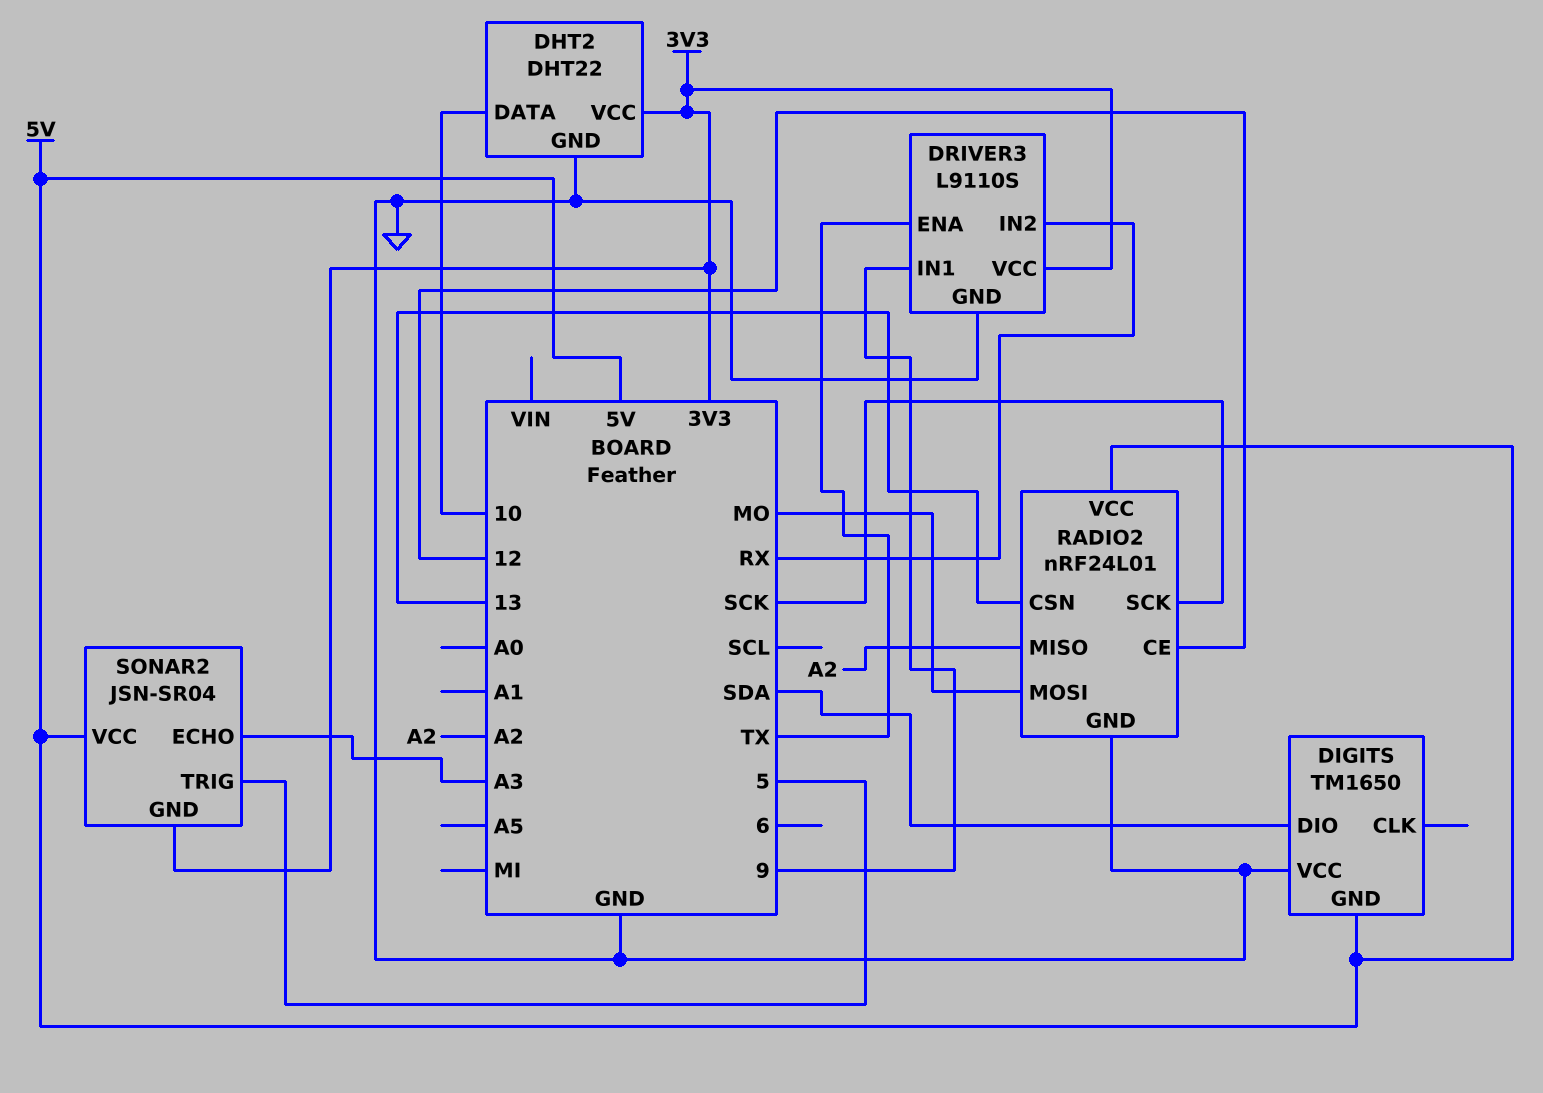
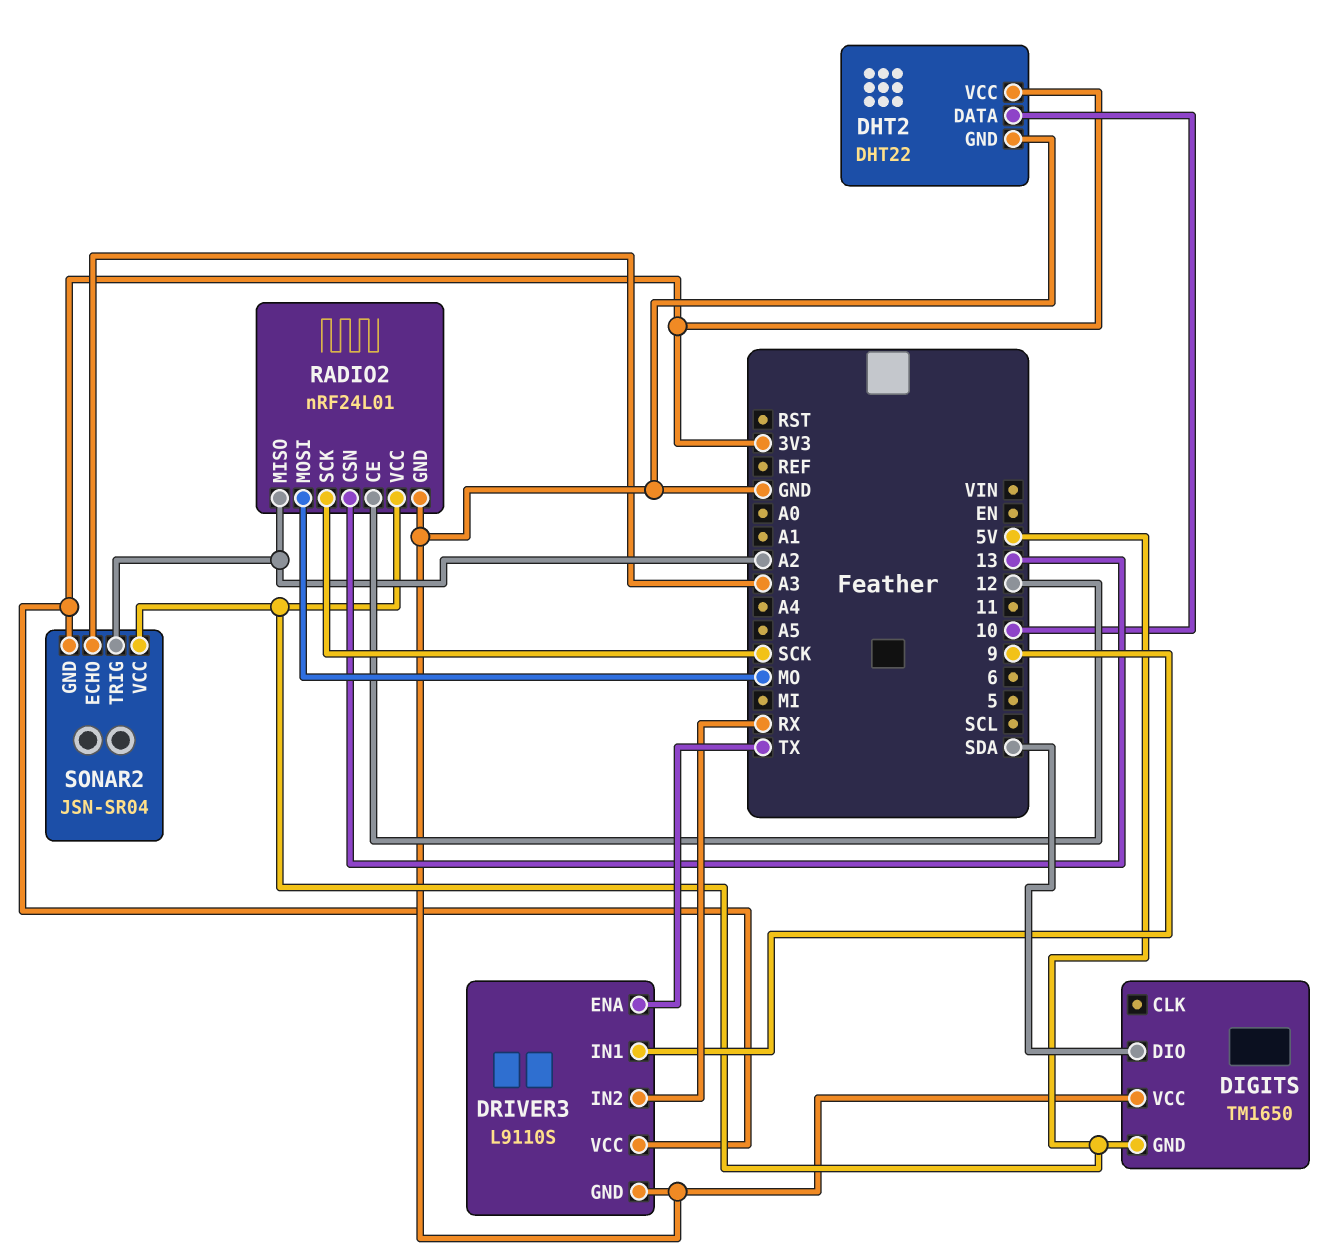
SONAR2 pin TRIG: 5 -> A2

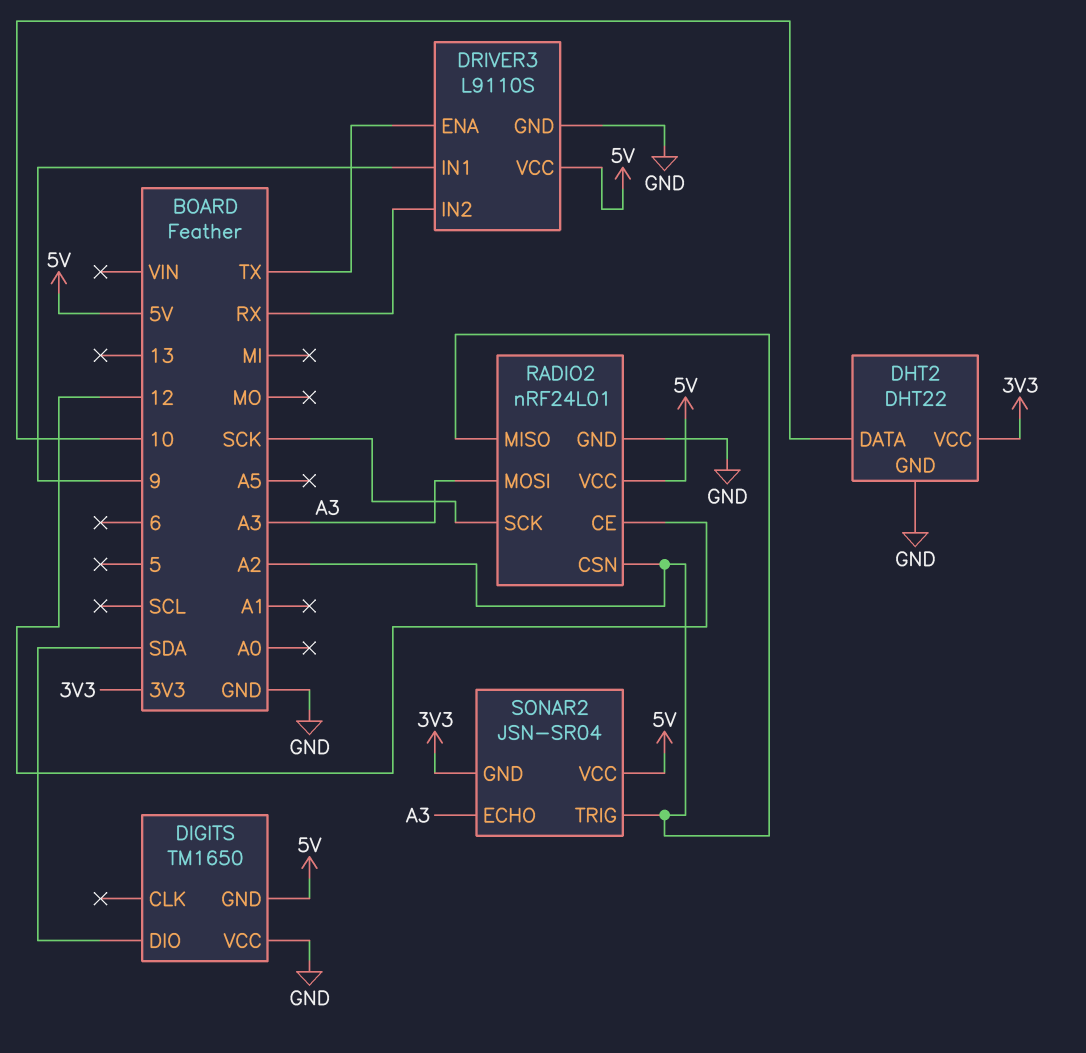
DRIVER3 pin VCC: 3V3 -> 5V
RADIO2 pin CSN: 13 -> A2
RADIO2 pin MOSI: MO -> A3

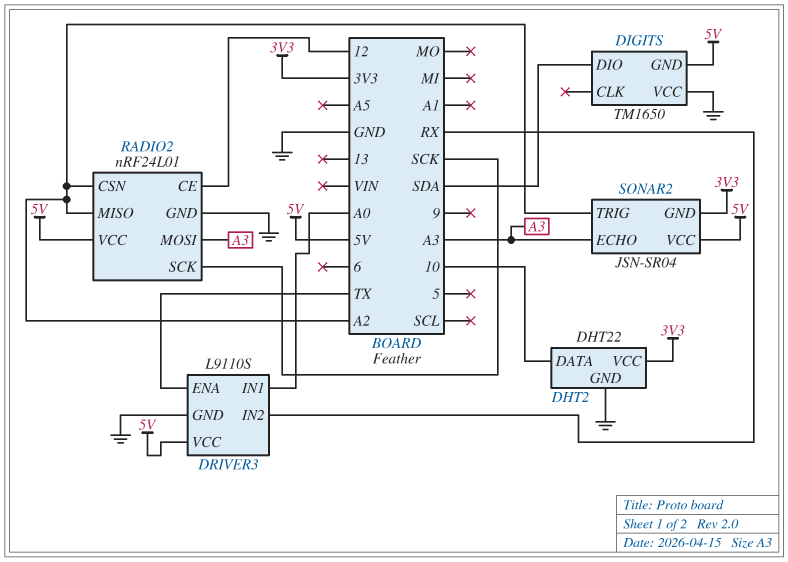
DRIVER3 pin IN1: 9 -> A0

